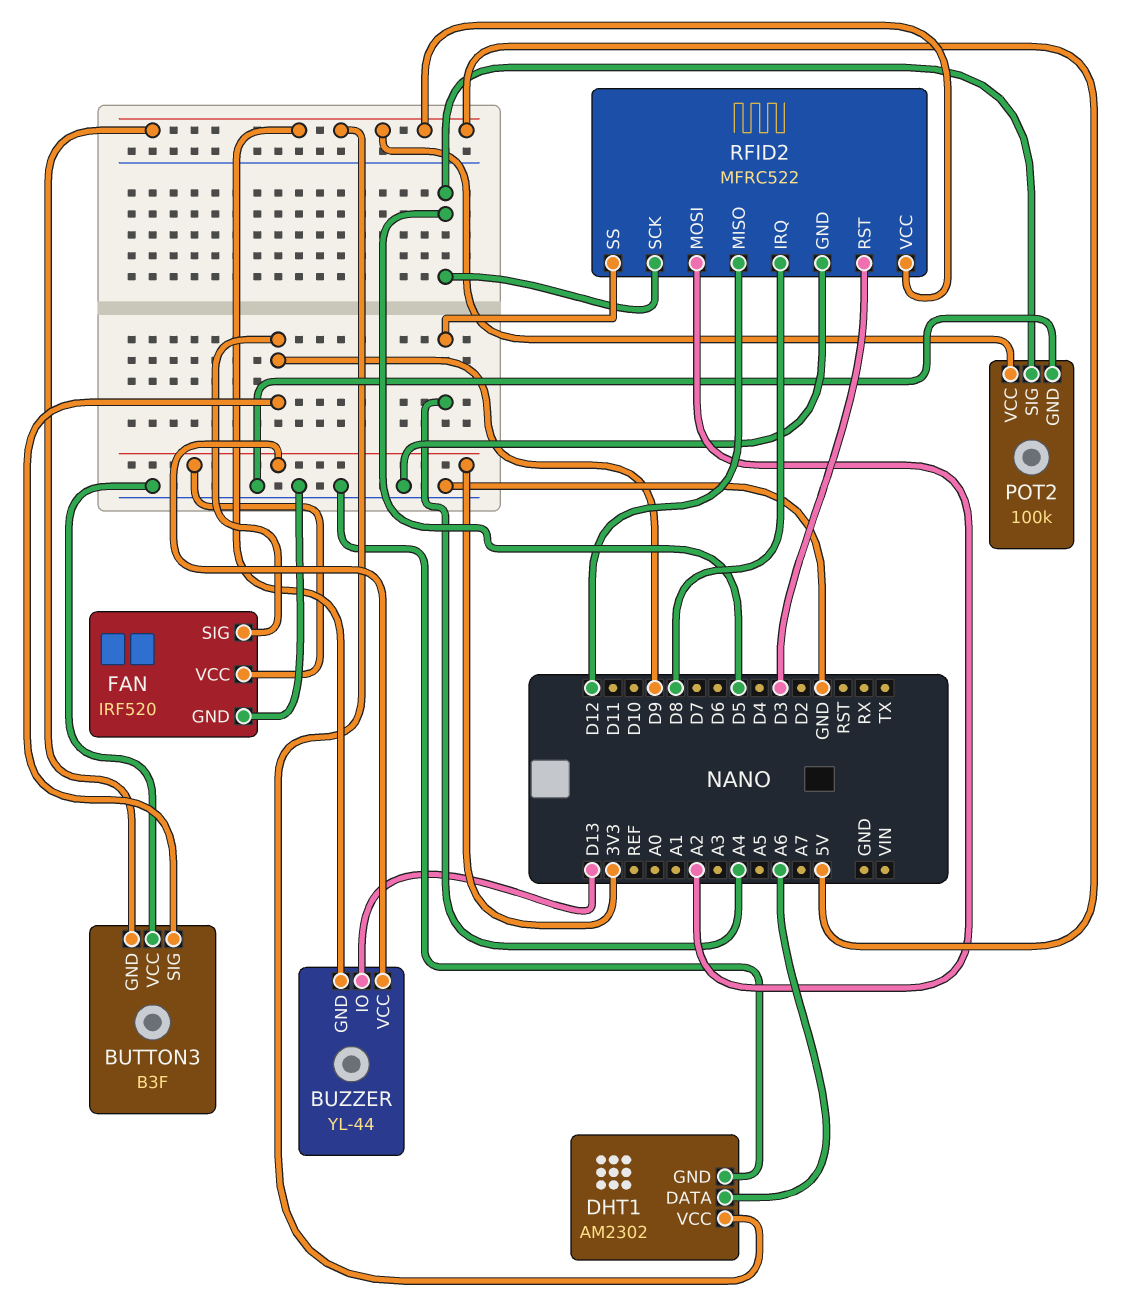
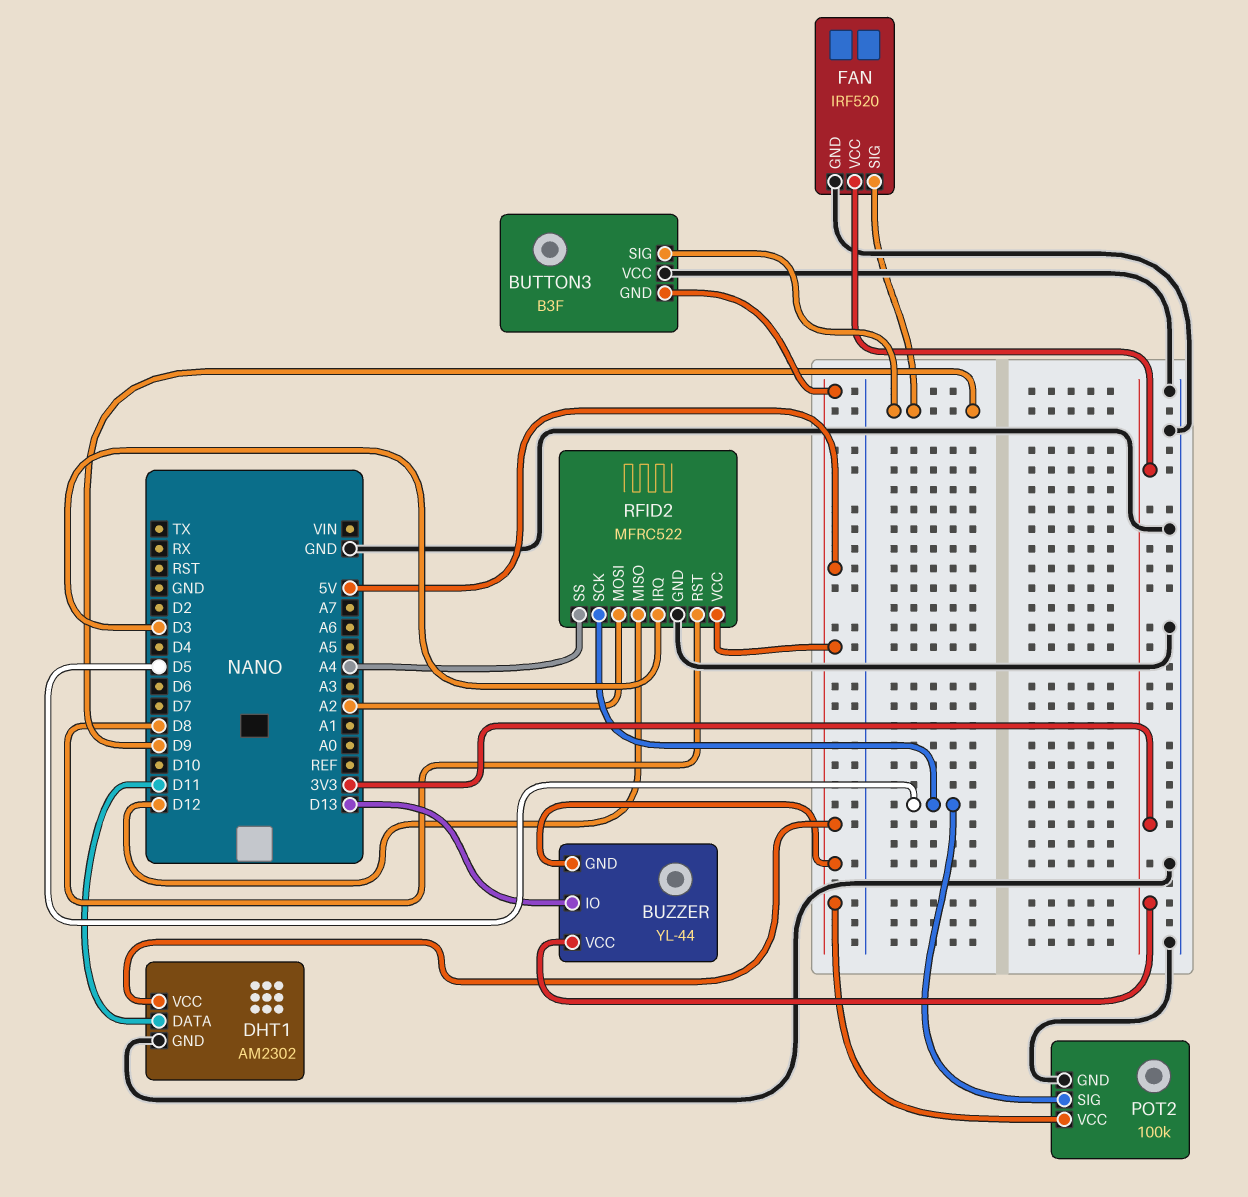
DHT1 pin DATA: A6 -> D11
RFID2 pin IRQ: D8 -> D3
RFID2 pin RST: D3 -> D8

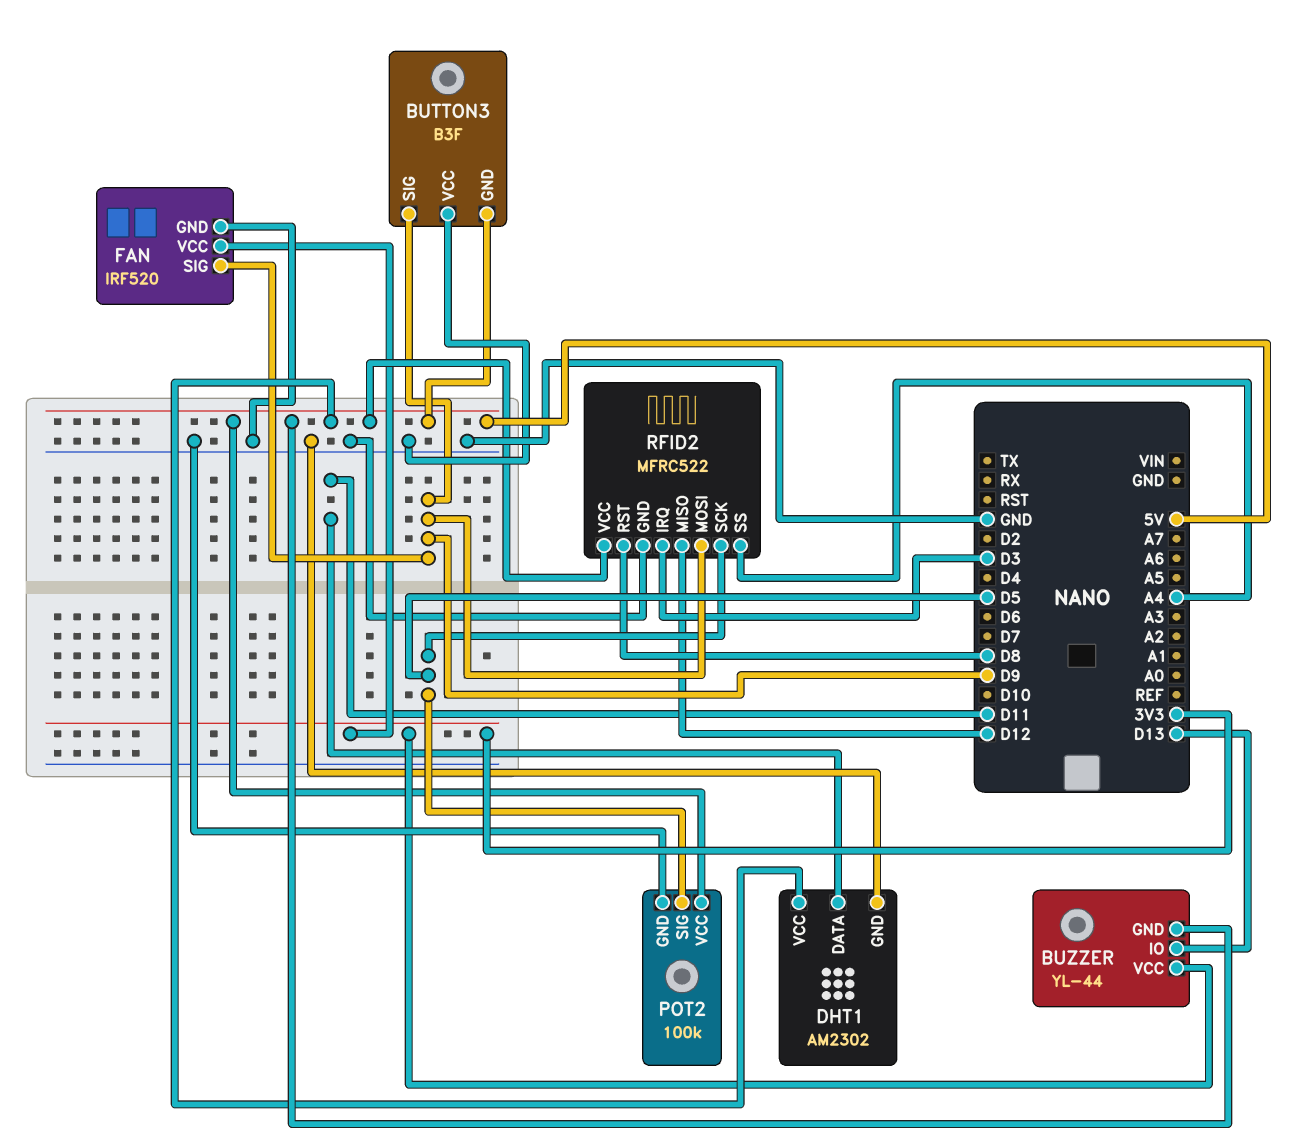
RFID2 pin MOSI: A2 -> D9

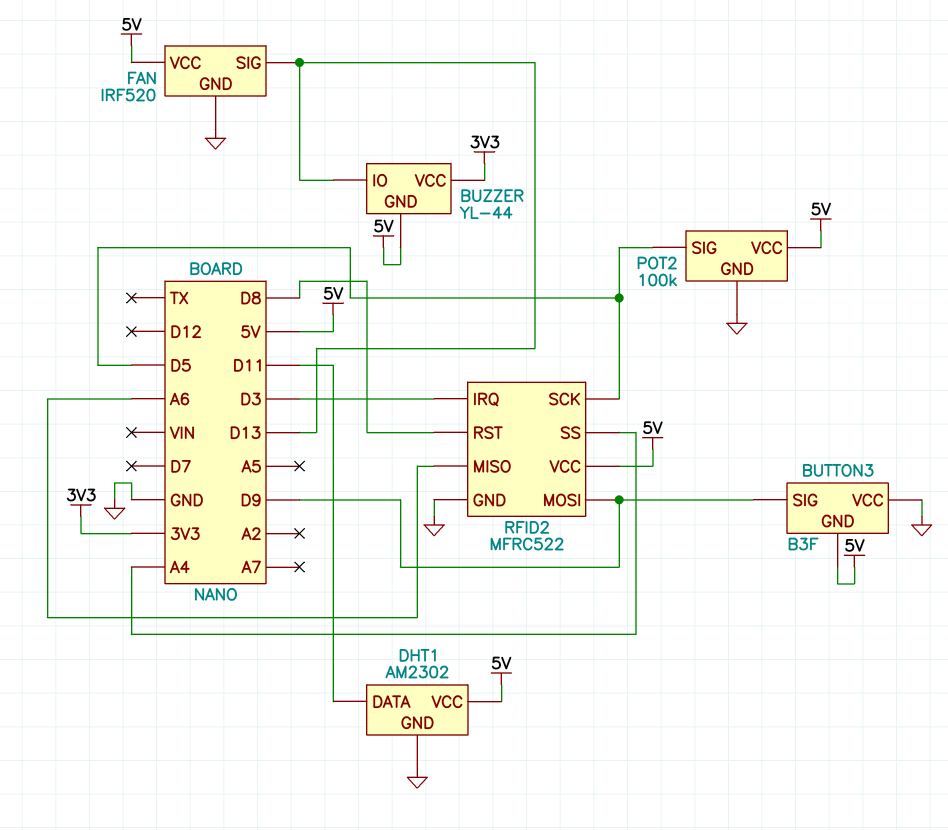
FAN pin SIG: D9 -> D13
FAN pin VCC: 3V3 -> 5V
RFID2 pin MISO: D12 -> A6

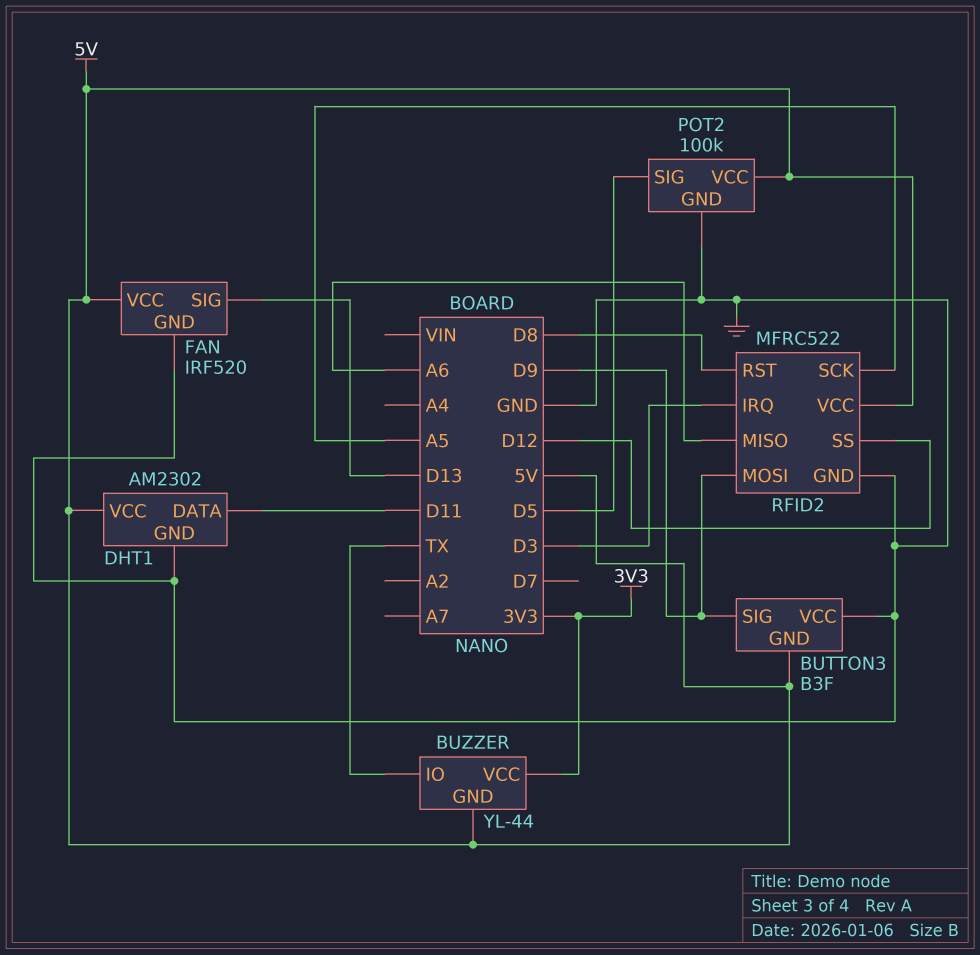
BUZZER pin IO: D13 -> TX
RFID2 pin SCK: D5 -> A5
RFID2 pin SS: A4 -> D12

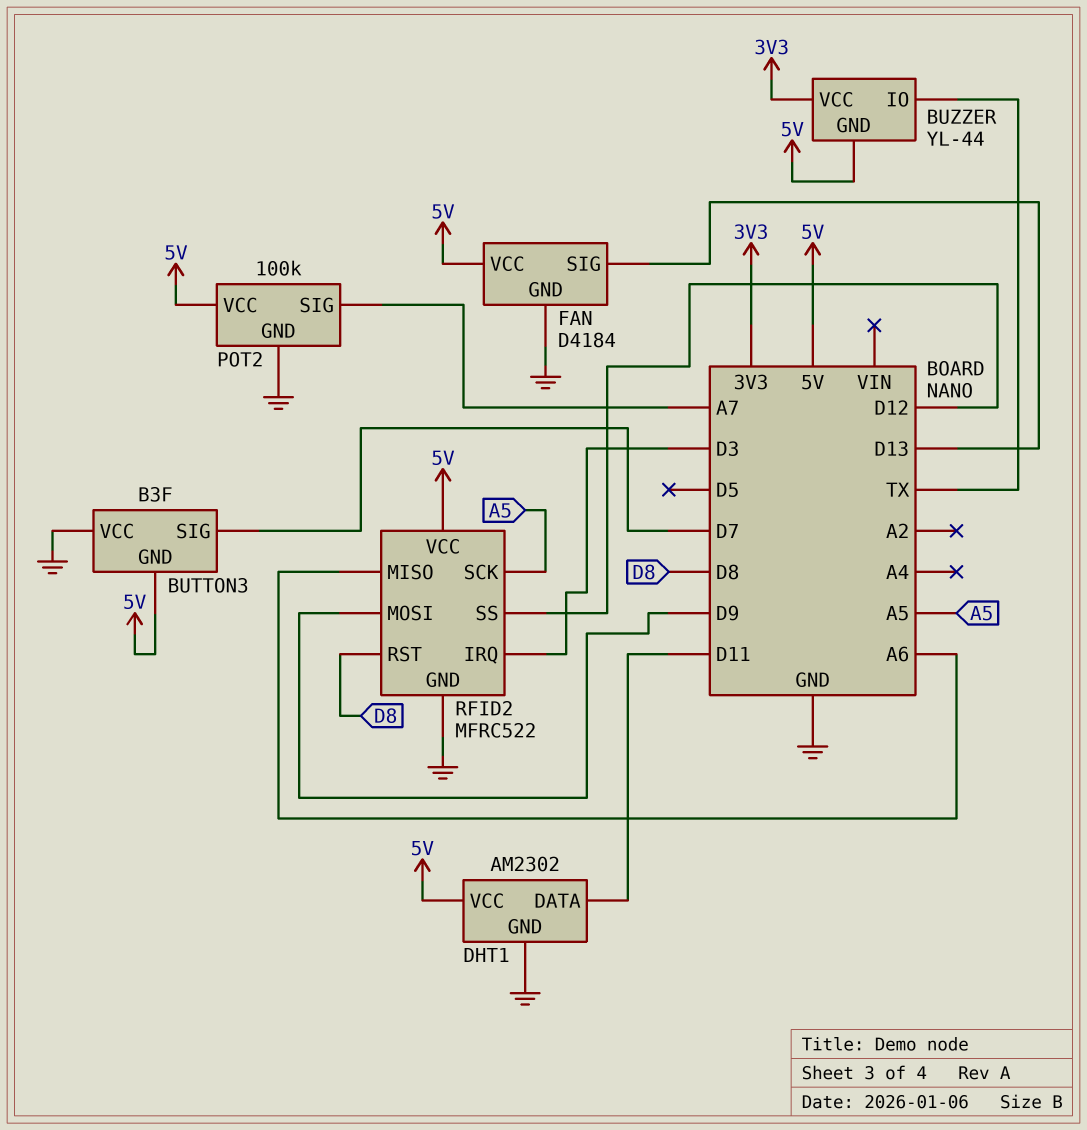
BUTTON3 pin SIG: D9 -> D7
FAN: IRF520 -> D4184
POT2 pin SIG: D5 -> A7

